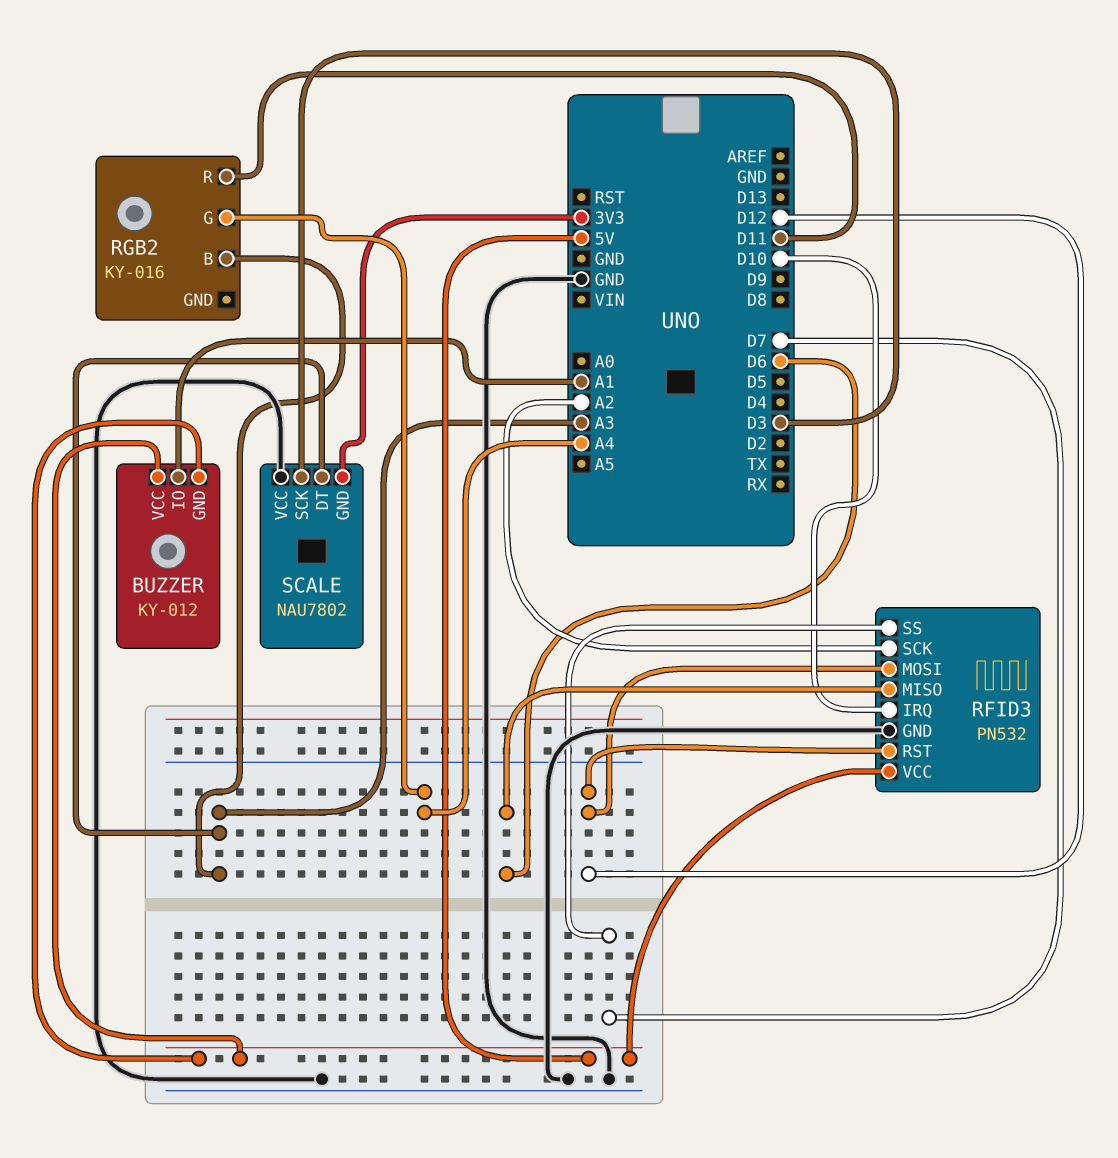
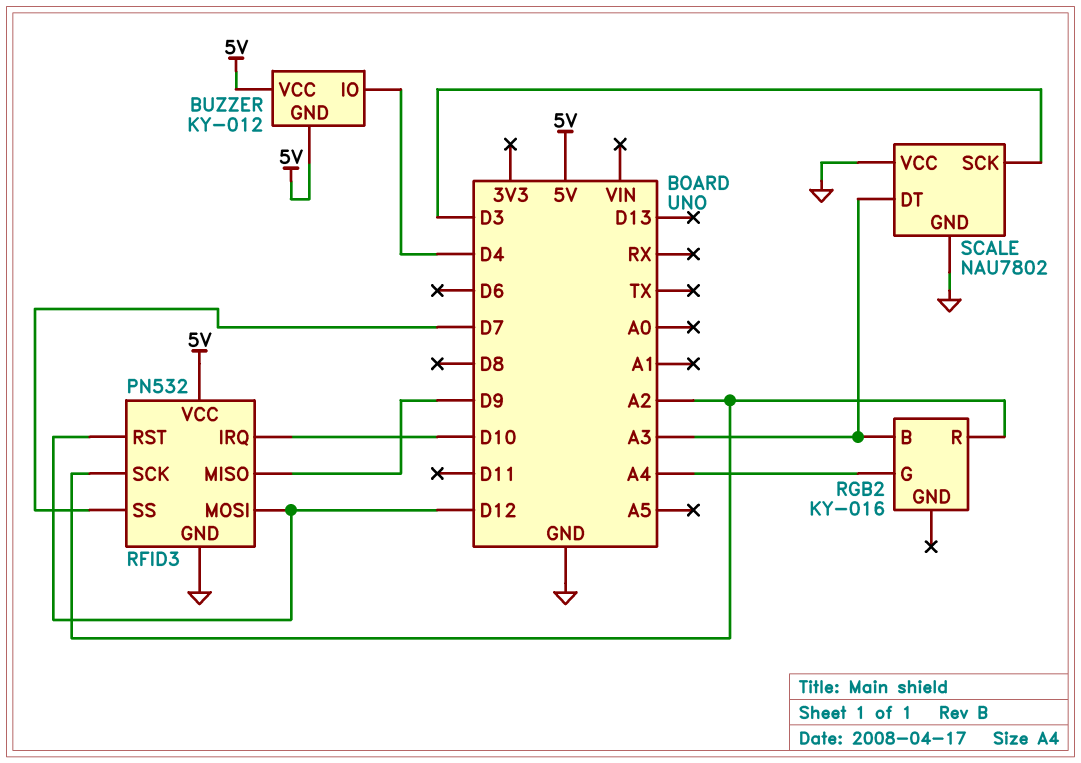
BUZZER pin IO: A1 -> D4
RFID3 pin MISO: D6 -> D9
RGB2 pin R: D11 -> A2
SCALE pin GND: 3V3 -> GND

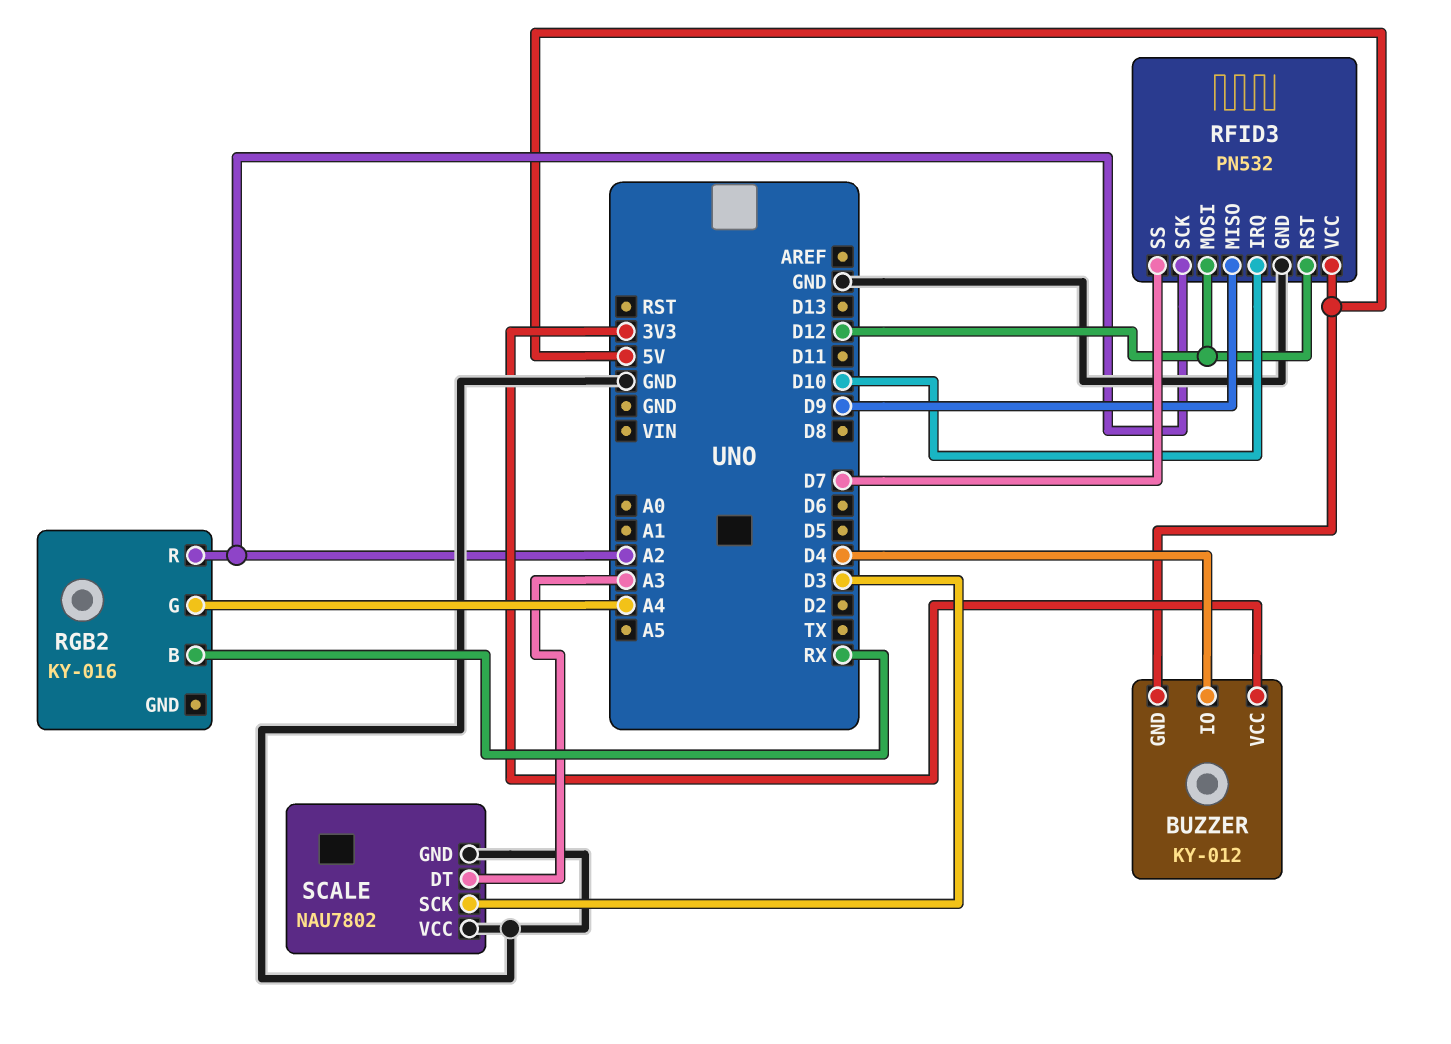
BUZZER pin VCC: 5V -> 3V3
RGB2 pin B: A3 -> RX

